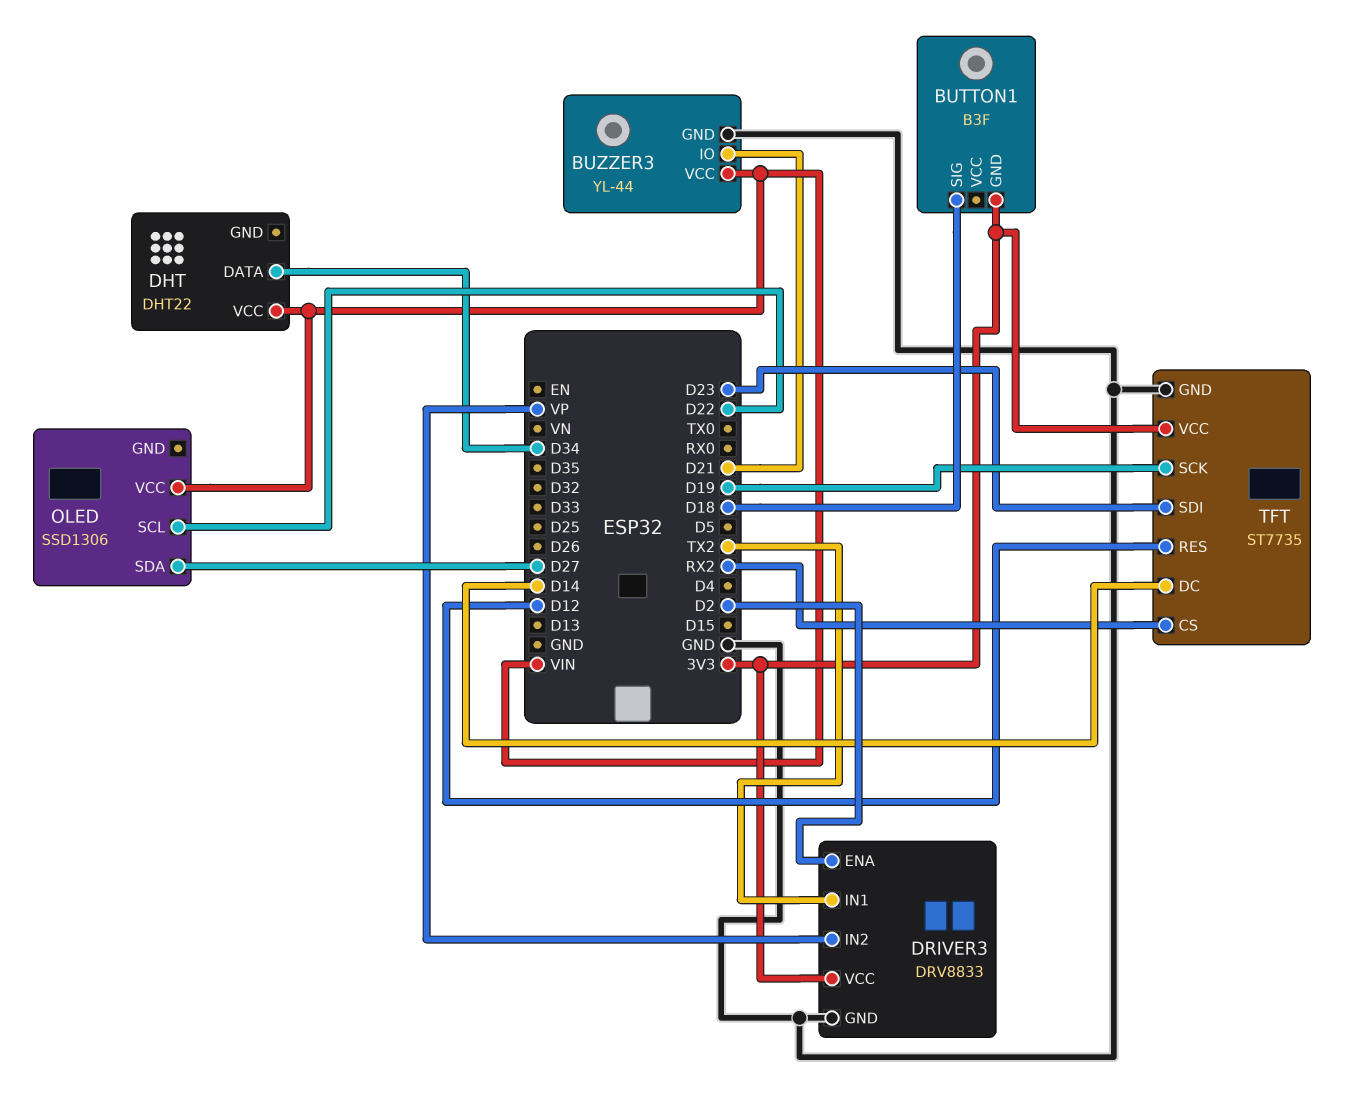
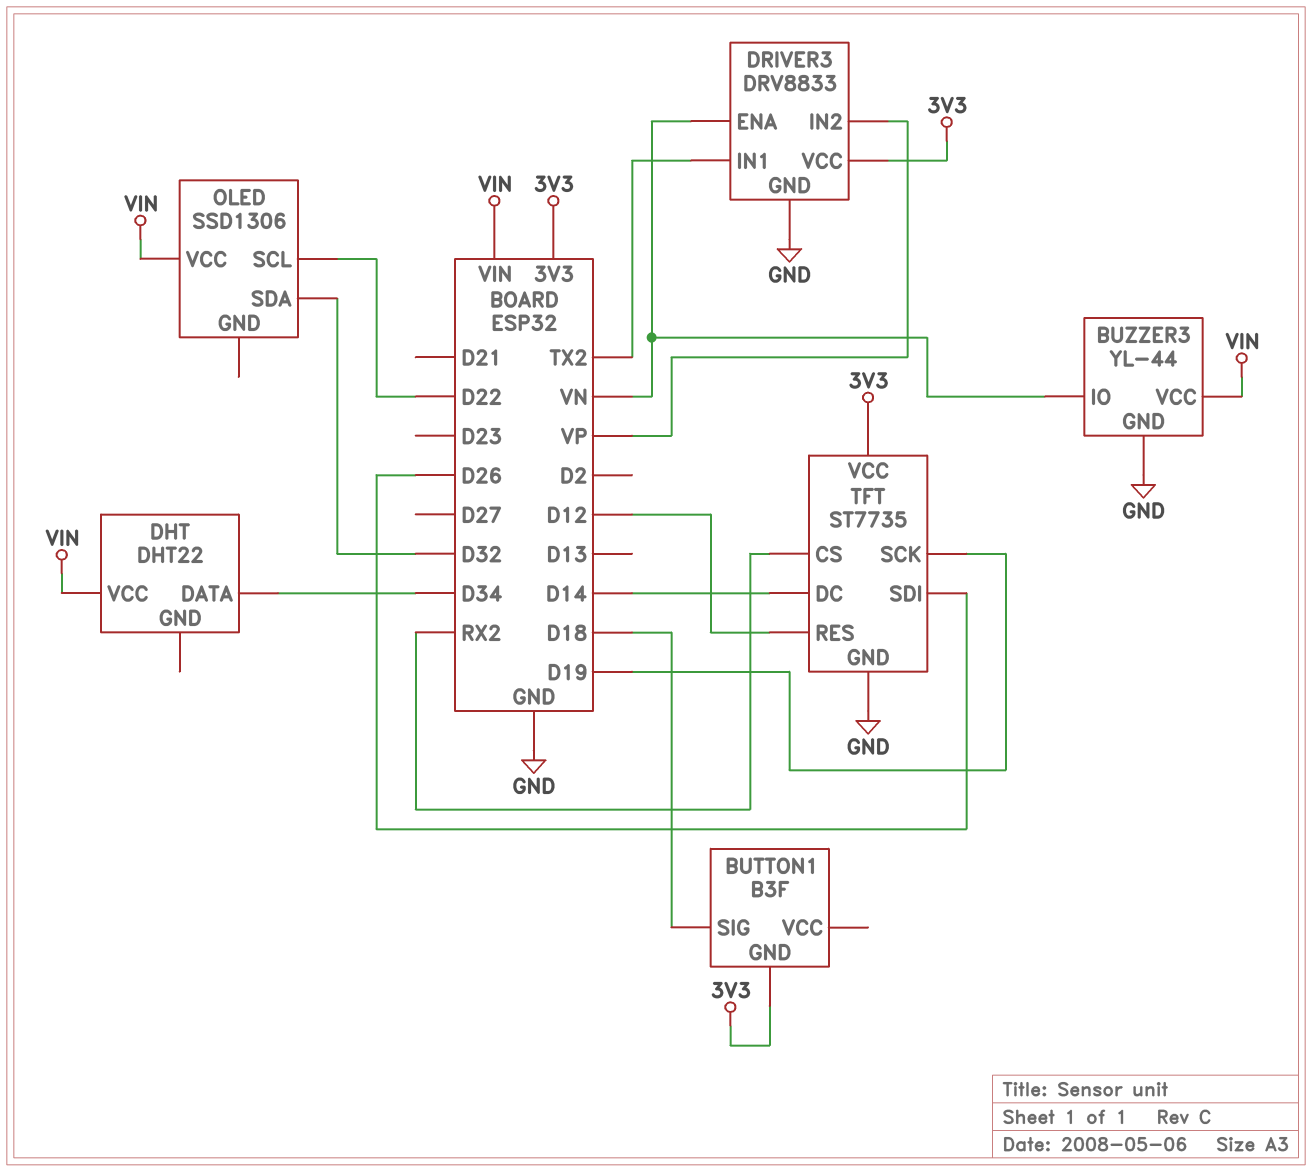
BUZZER3 pin IO: D21 -> VN
DRIVER3 pin ENA: D2 -> VN
OLED pin SDA: D27 -> D32
TFT pin SDI: D23 -> D26

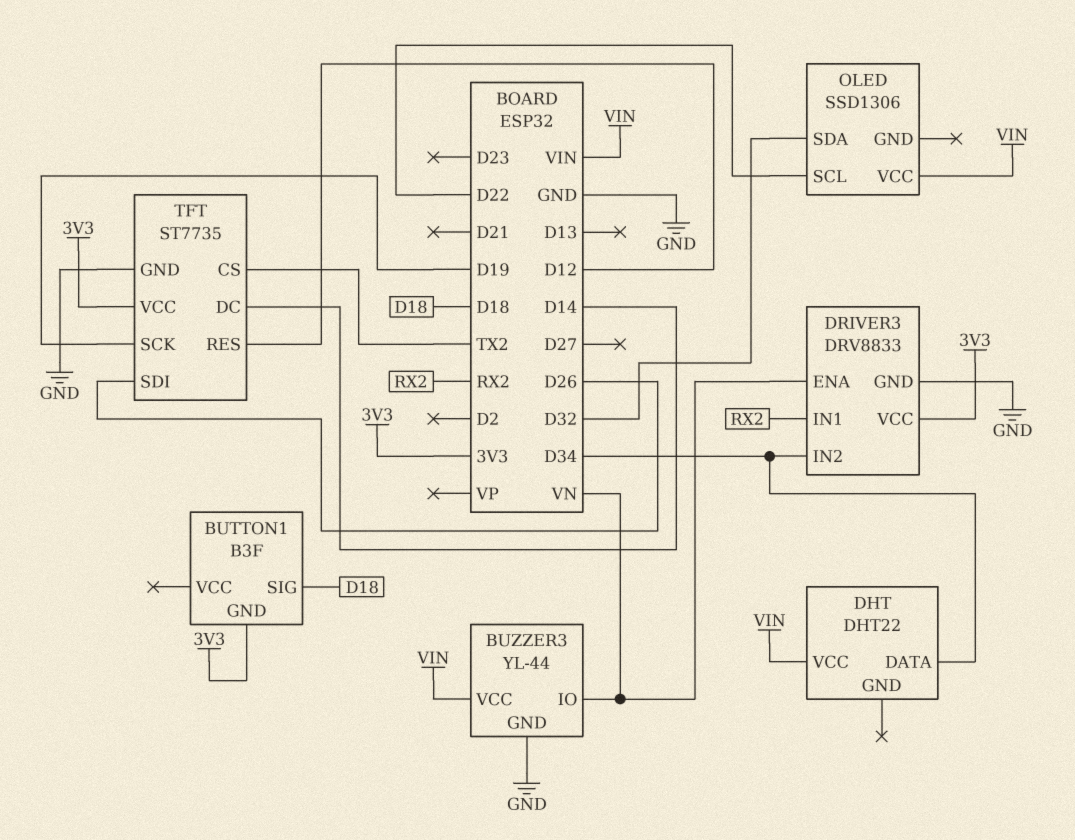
DRIVER3 pin IN1: TX2 -> RX2
DRIVER3 pin IN2: VP -> D34
TFT pin CS: RX2 -> TX2

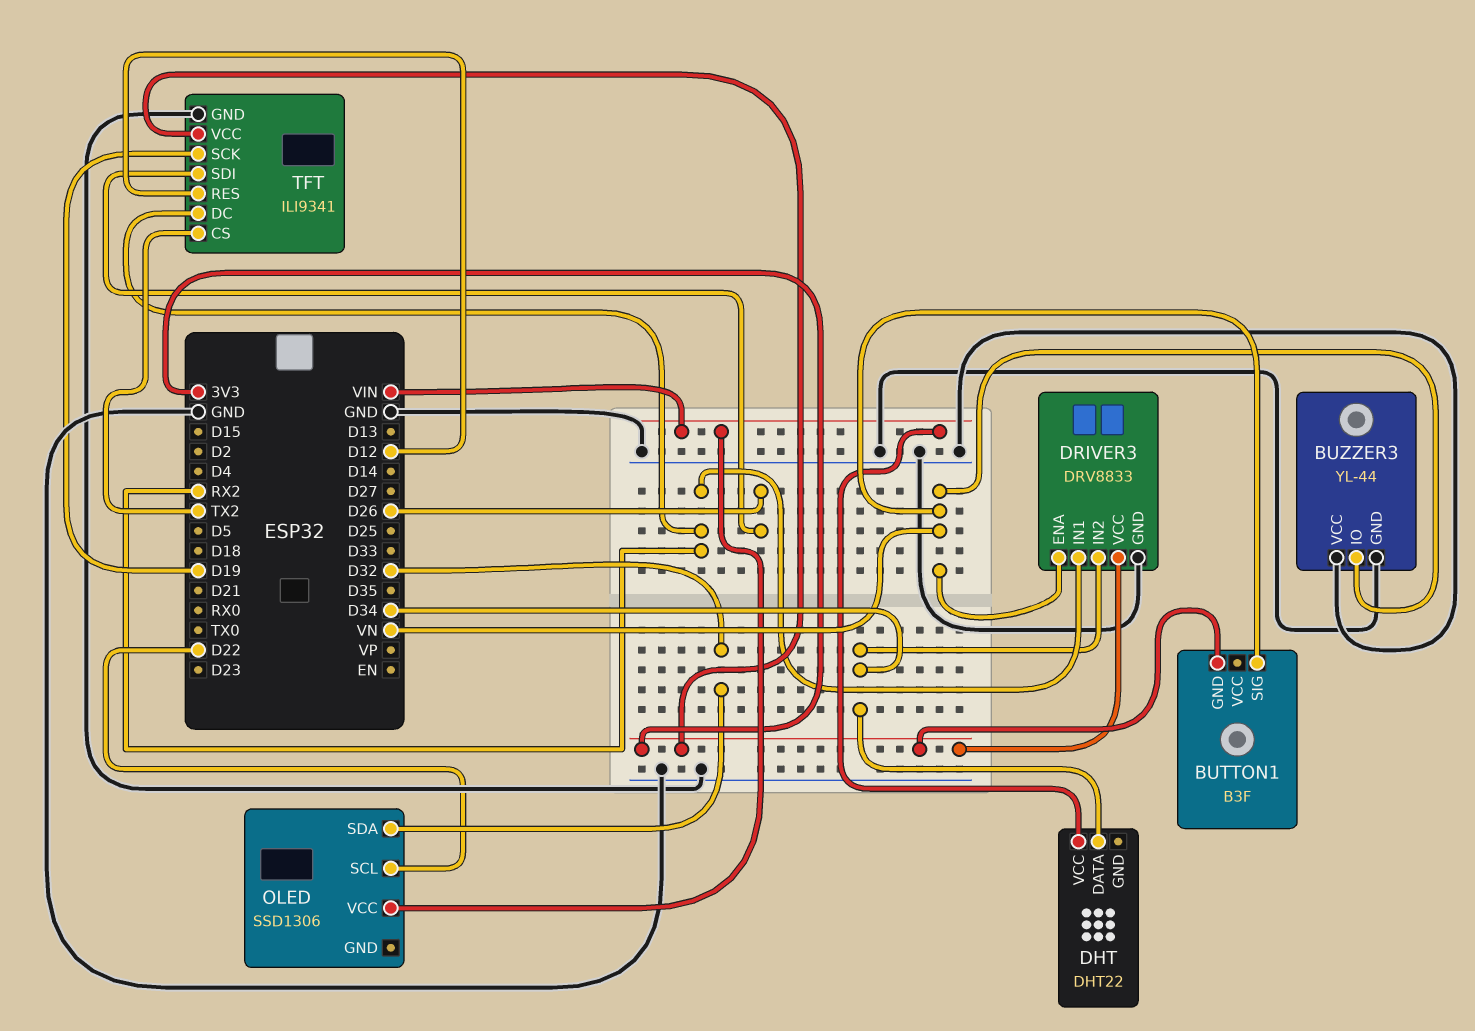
BUTTON1 pin SIG: D18 -> VN
BUZZER3 pin VCC: VIN -> GND
TFT: ST7735 -> ILI9341
TFT pin DC: D14 -> RX2

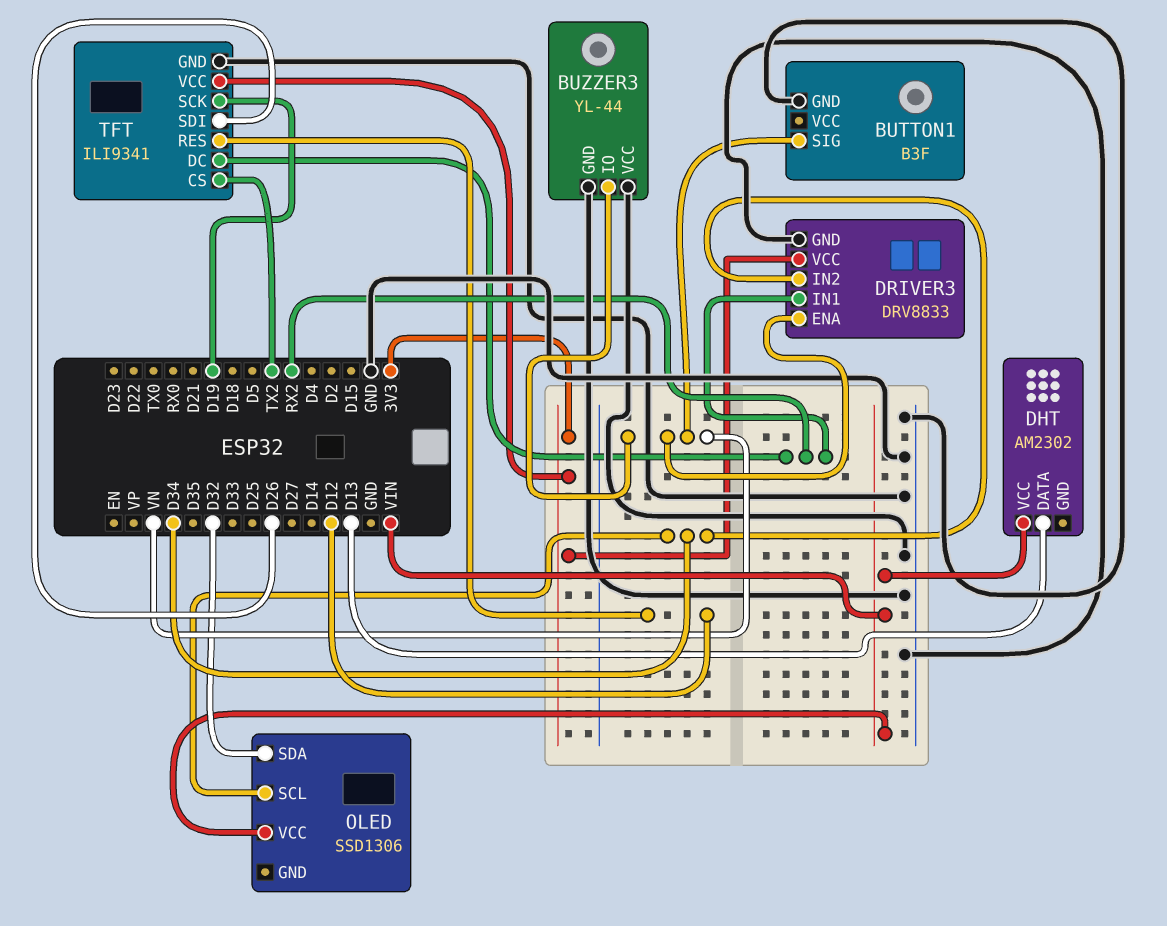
BUTTON1 pin GND: 3V3 -> GND
DHT: DHT22 -> AM2302
DHT pin DATA: D34 -> D13
OLED pin SCL: D22 -> D34

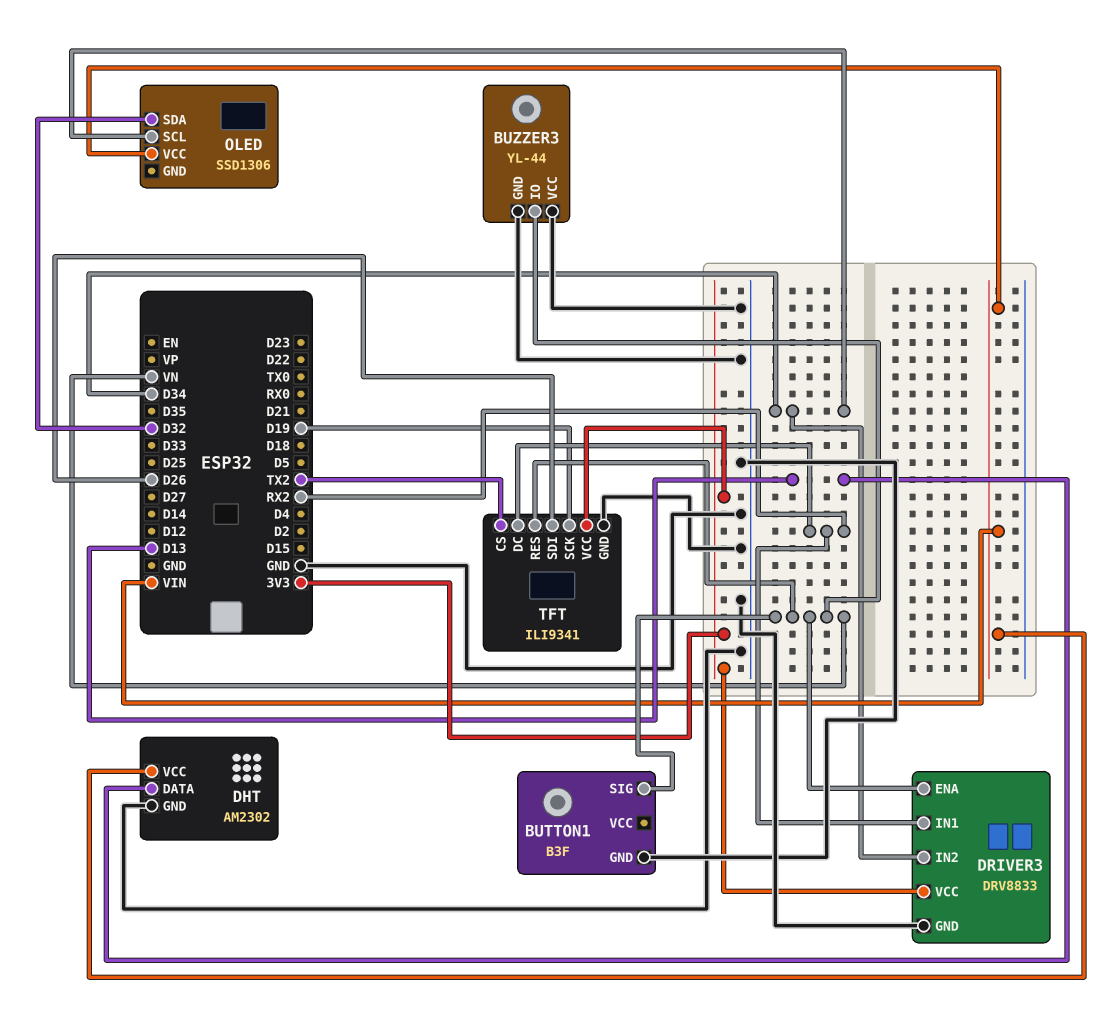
DHT pin GND: none -> GND
TFT pin RES: D12 -> VN

